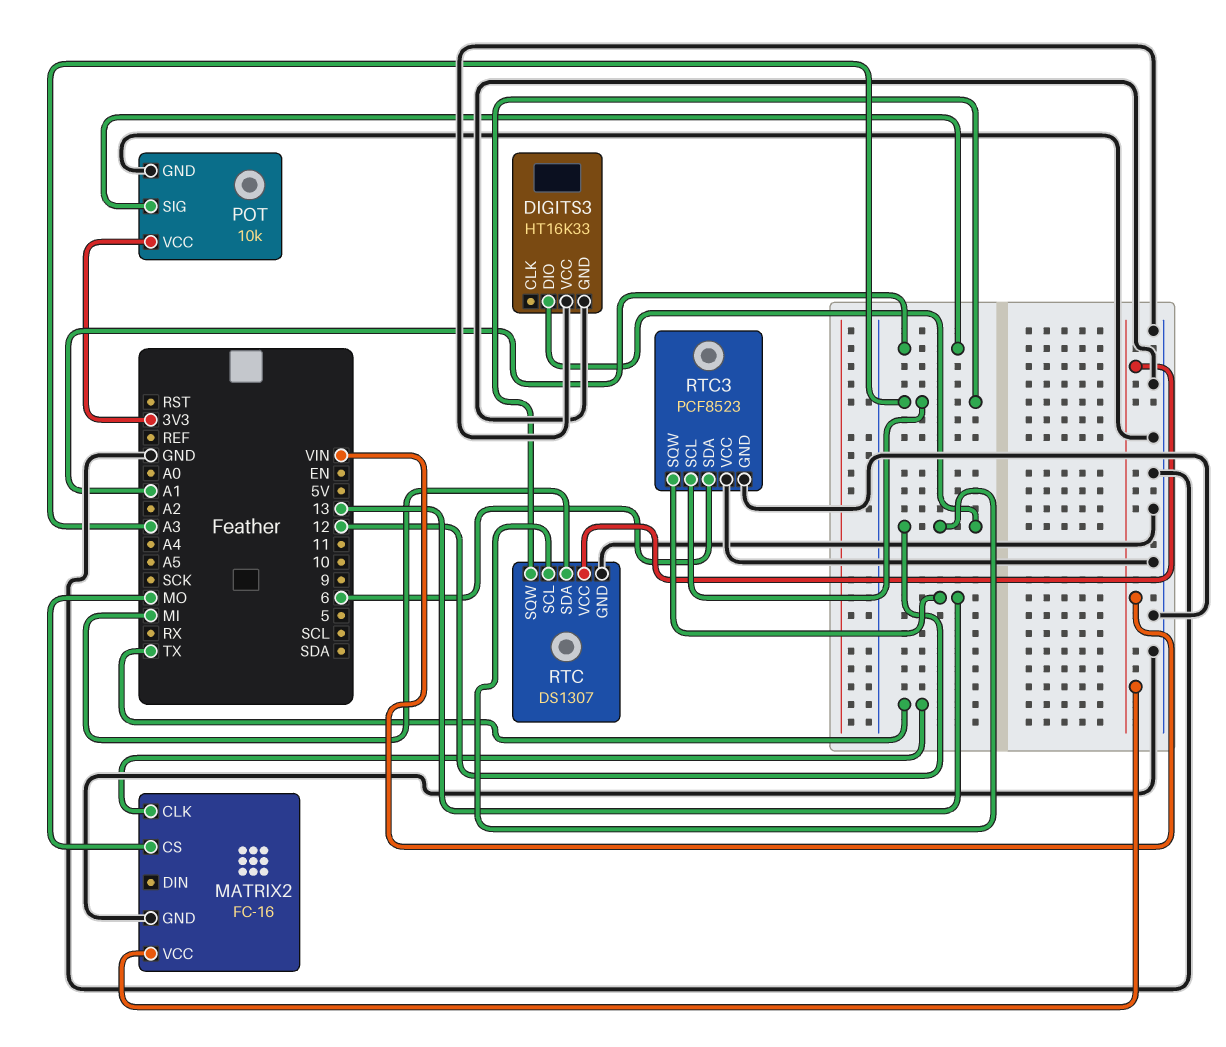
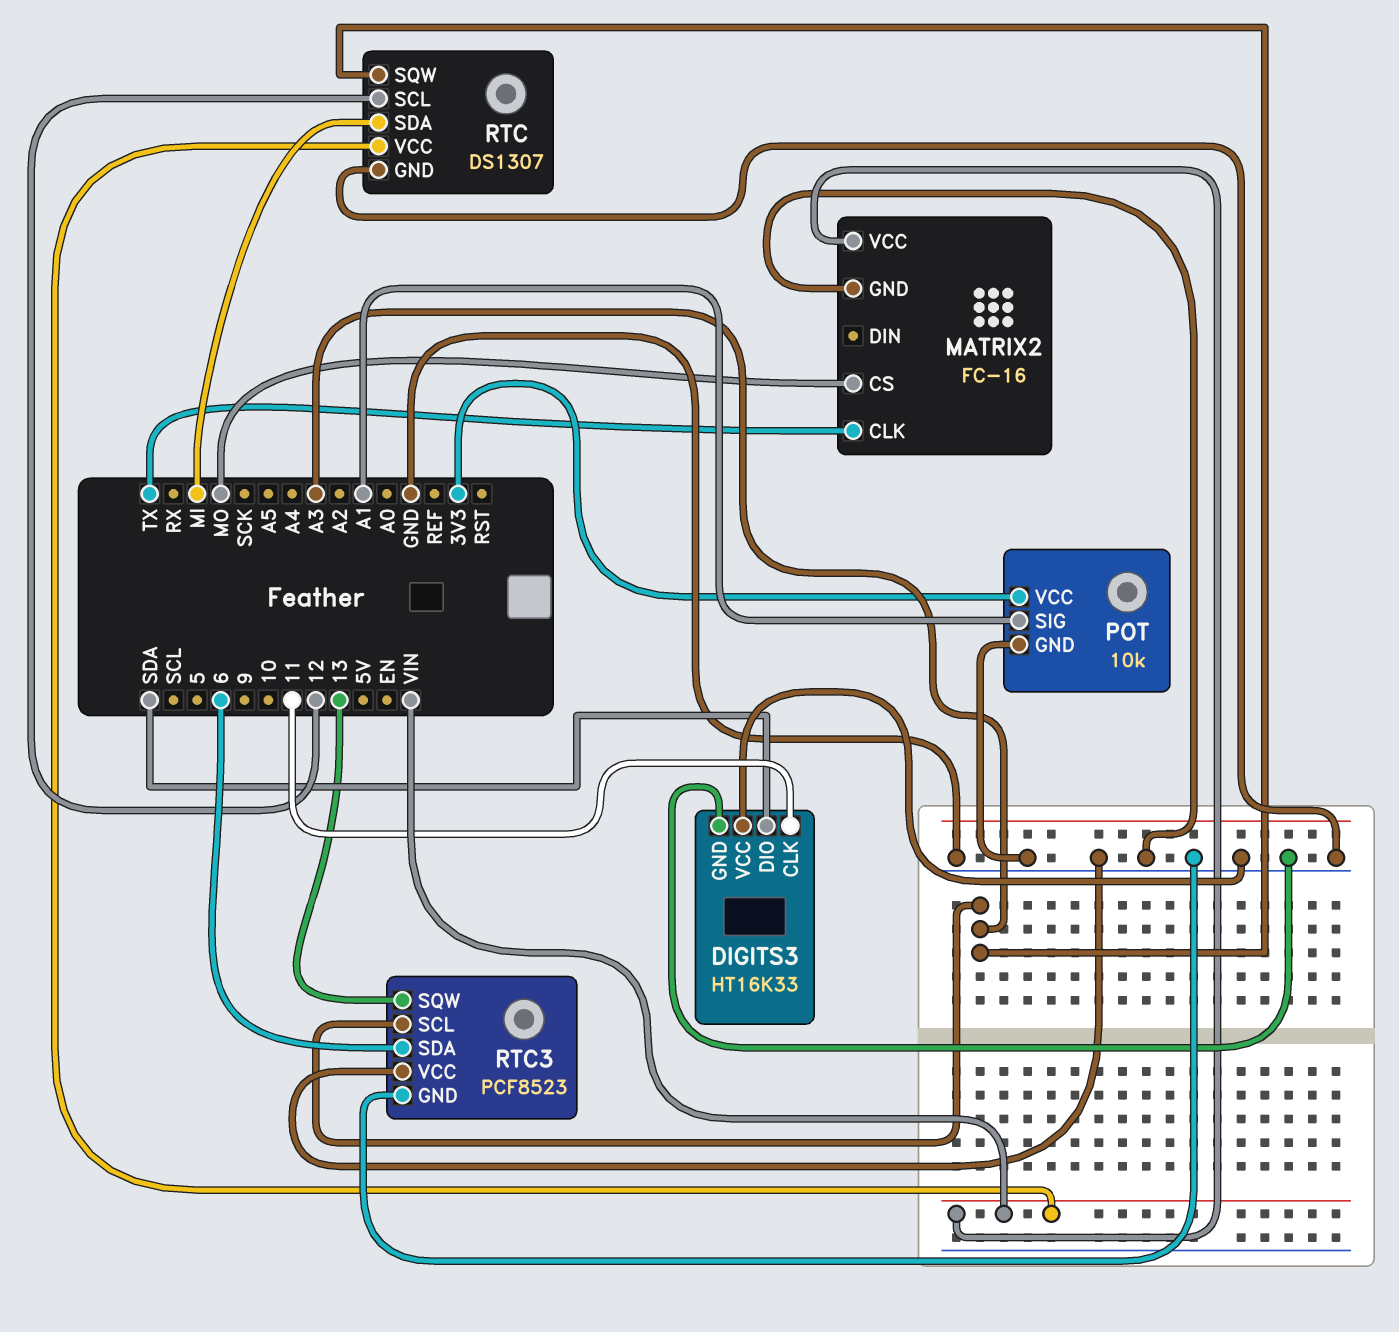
DIGITS3 pin CLK: none -> 11
DIGITS3 pin DIO: 12 -> SDA

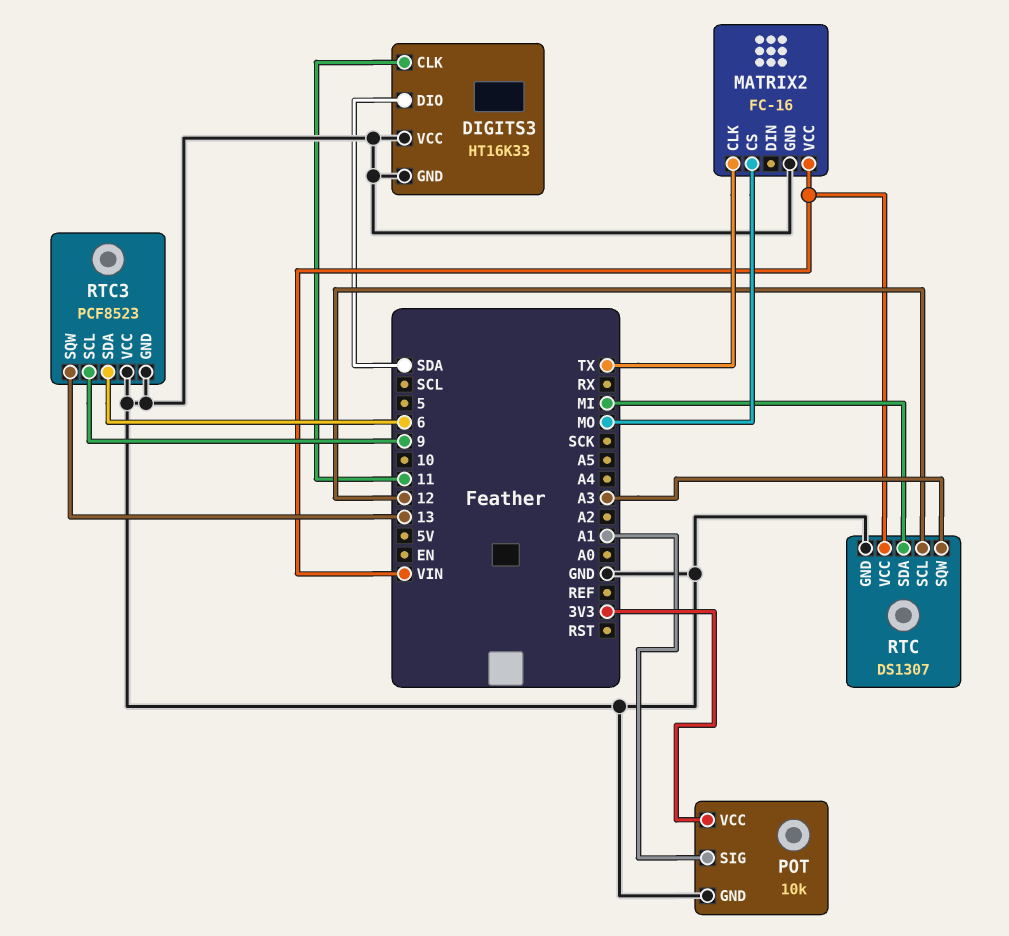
RTC3 pin SCL: A3 -> 9

